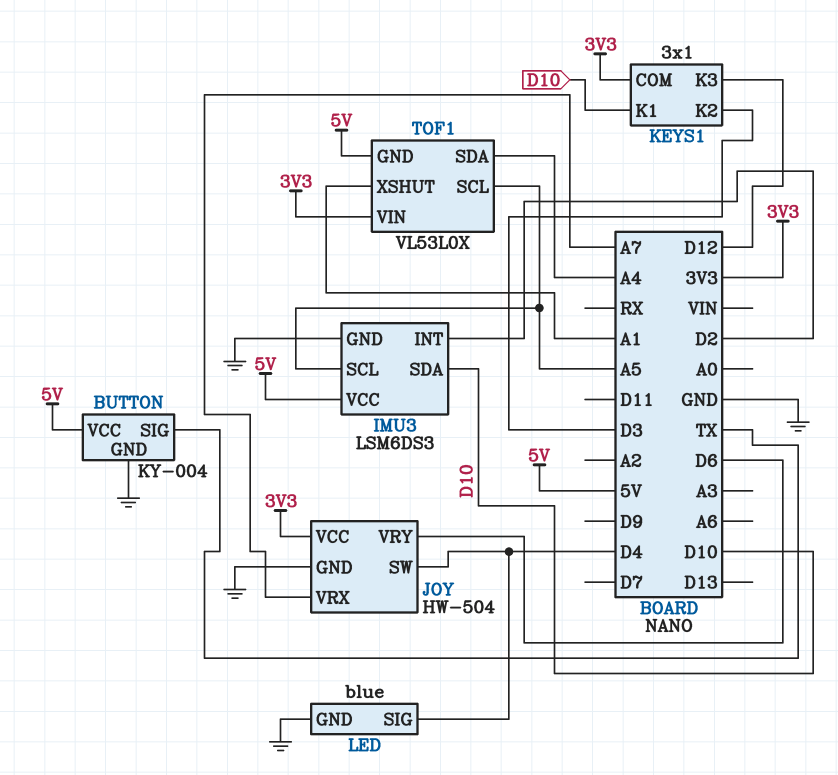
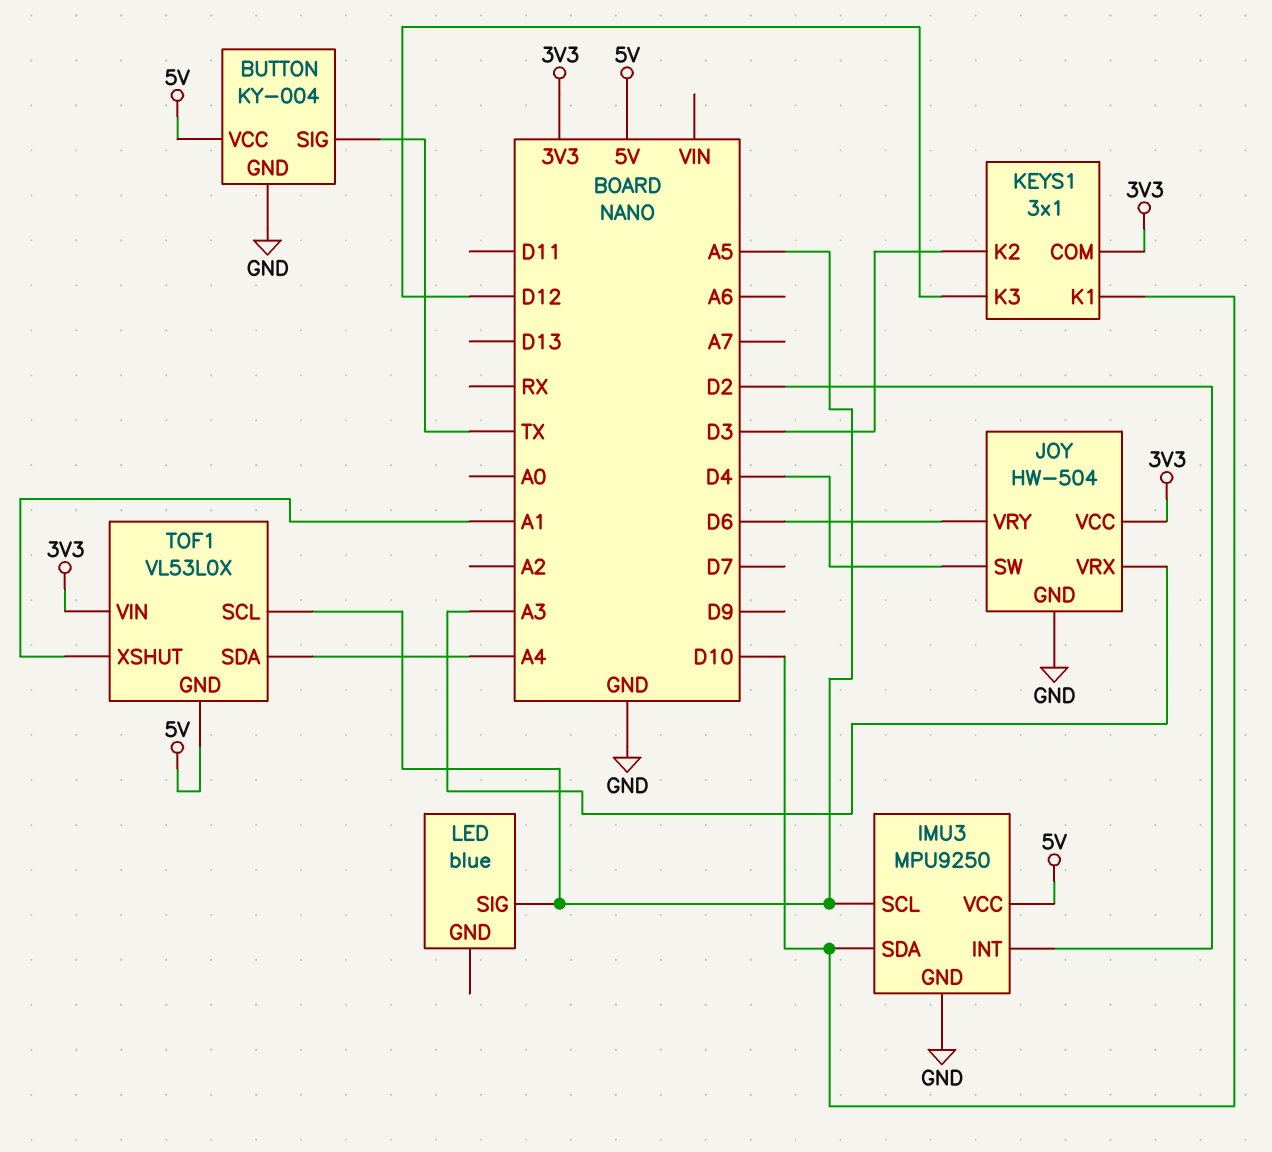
IMU3: LSM6DS3 -> MPU9250
JOY pin VRX: A7 -> A3
LED pin GND: GND -> none
LED pin SIG: D4 -> A5

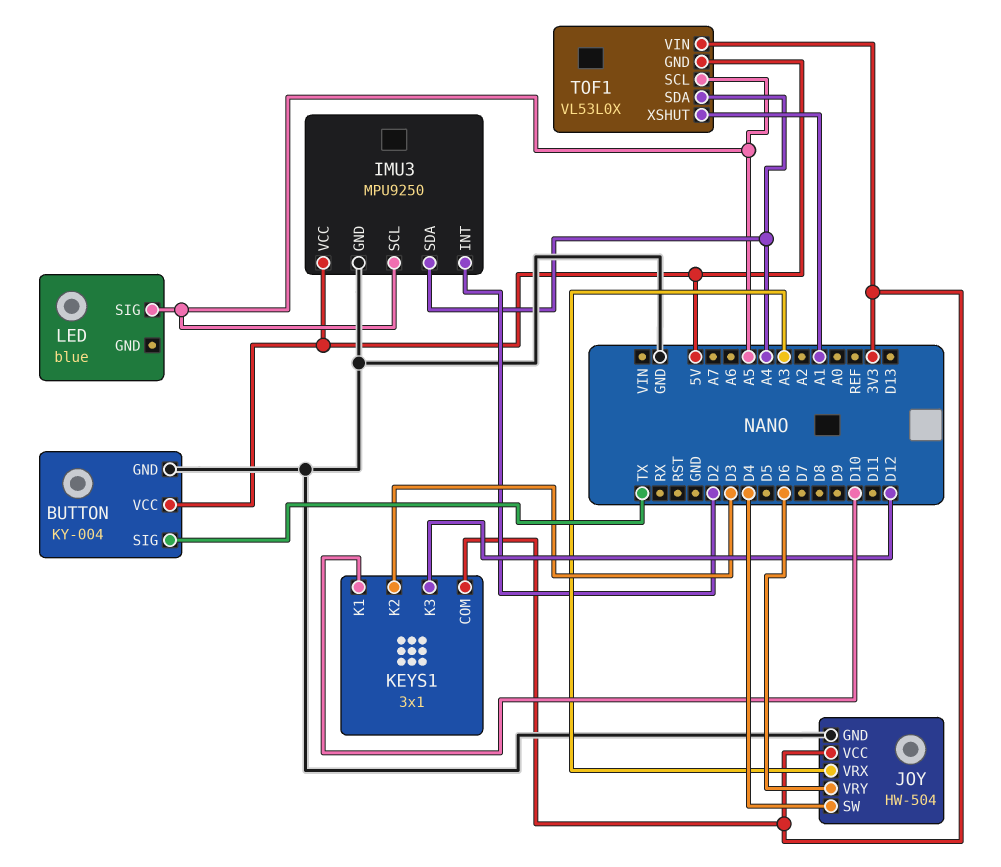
IMU3 pin SDA: D10 -> A4

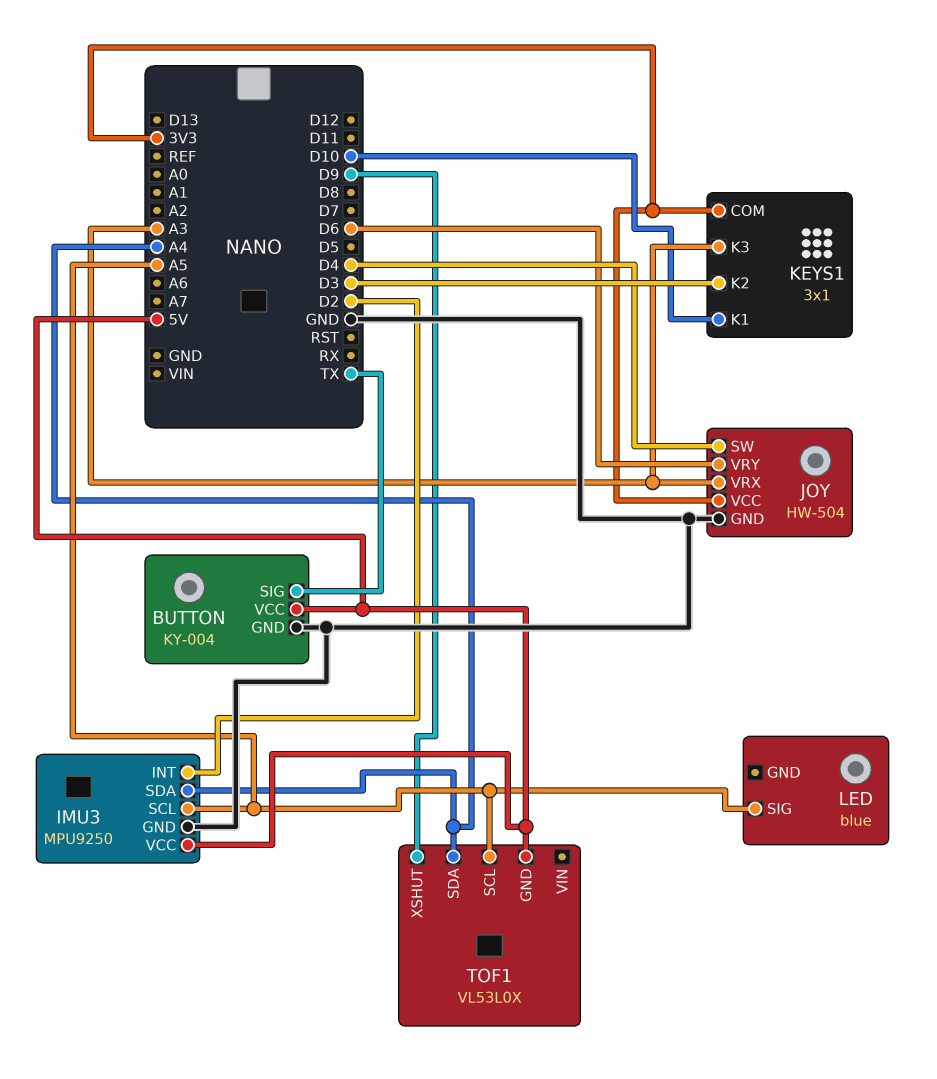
KEYS1 pin K3: D12 -> A3
TOF1 pin VIN: 3V3 -> none
TOF1 pin XSHUT: A1 -> D9

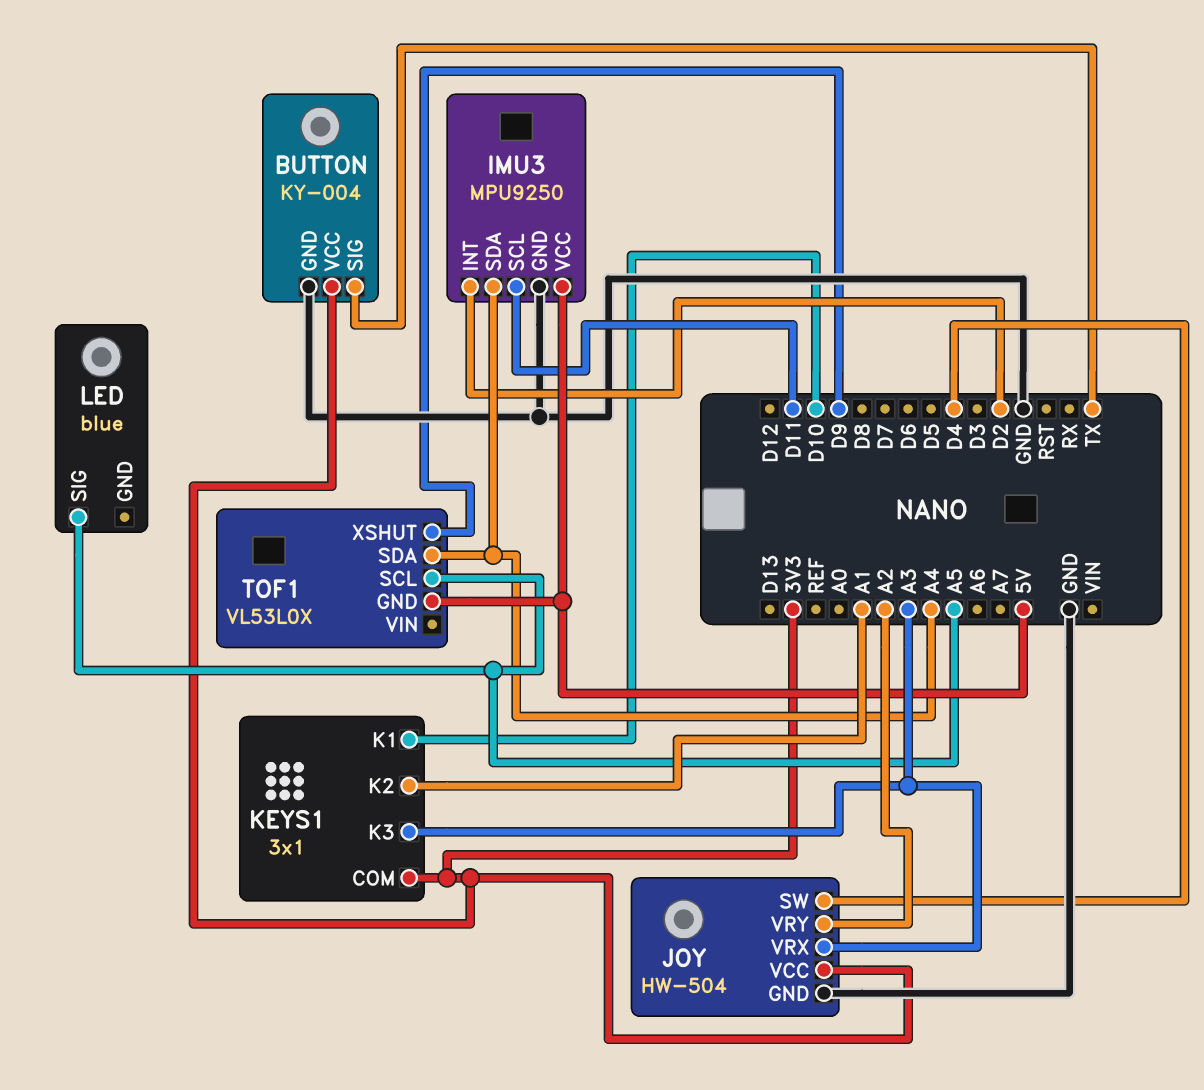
BUTTON pin VCC: 5V -> 3V3
IMU3 pin SCL: A5 -> D11
JOY pin VRY: D6 -> A2
KEYS1 pin K2: D3 -> A1

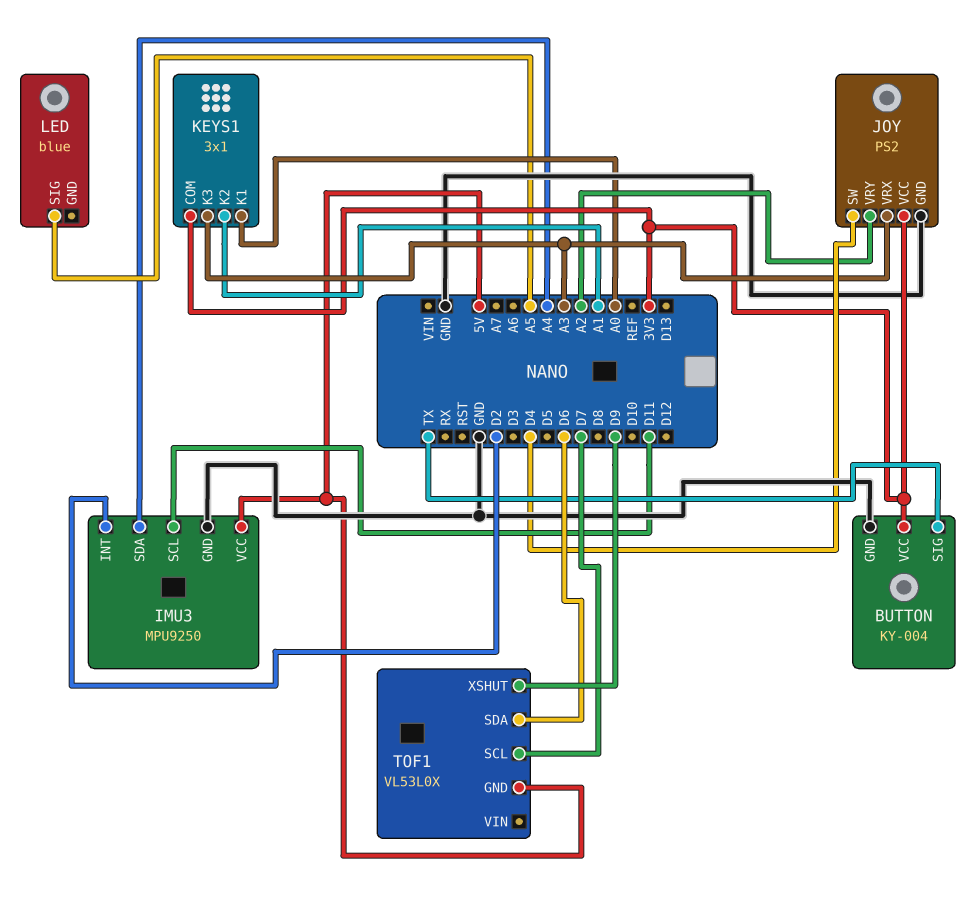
JOY: HW-504 -> PS2
KEYS1 pin K1: D10 -> A0
TOF1 pin SCL: A5 -> D7
TOF1 pin SDA: A4 -> D6

